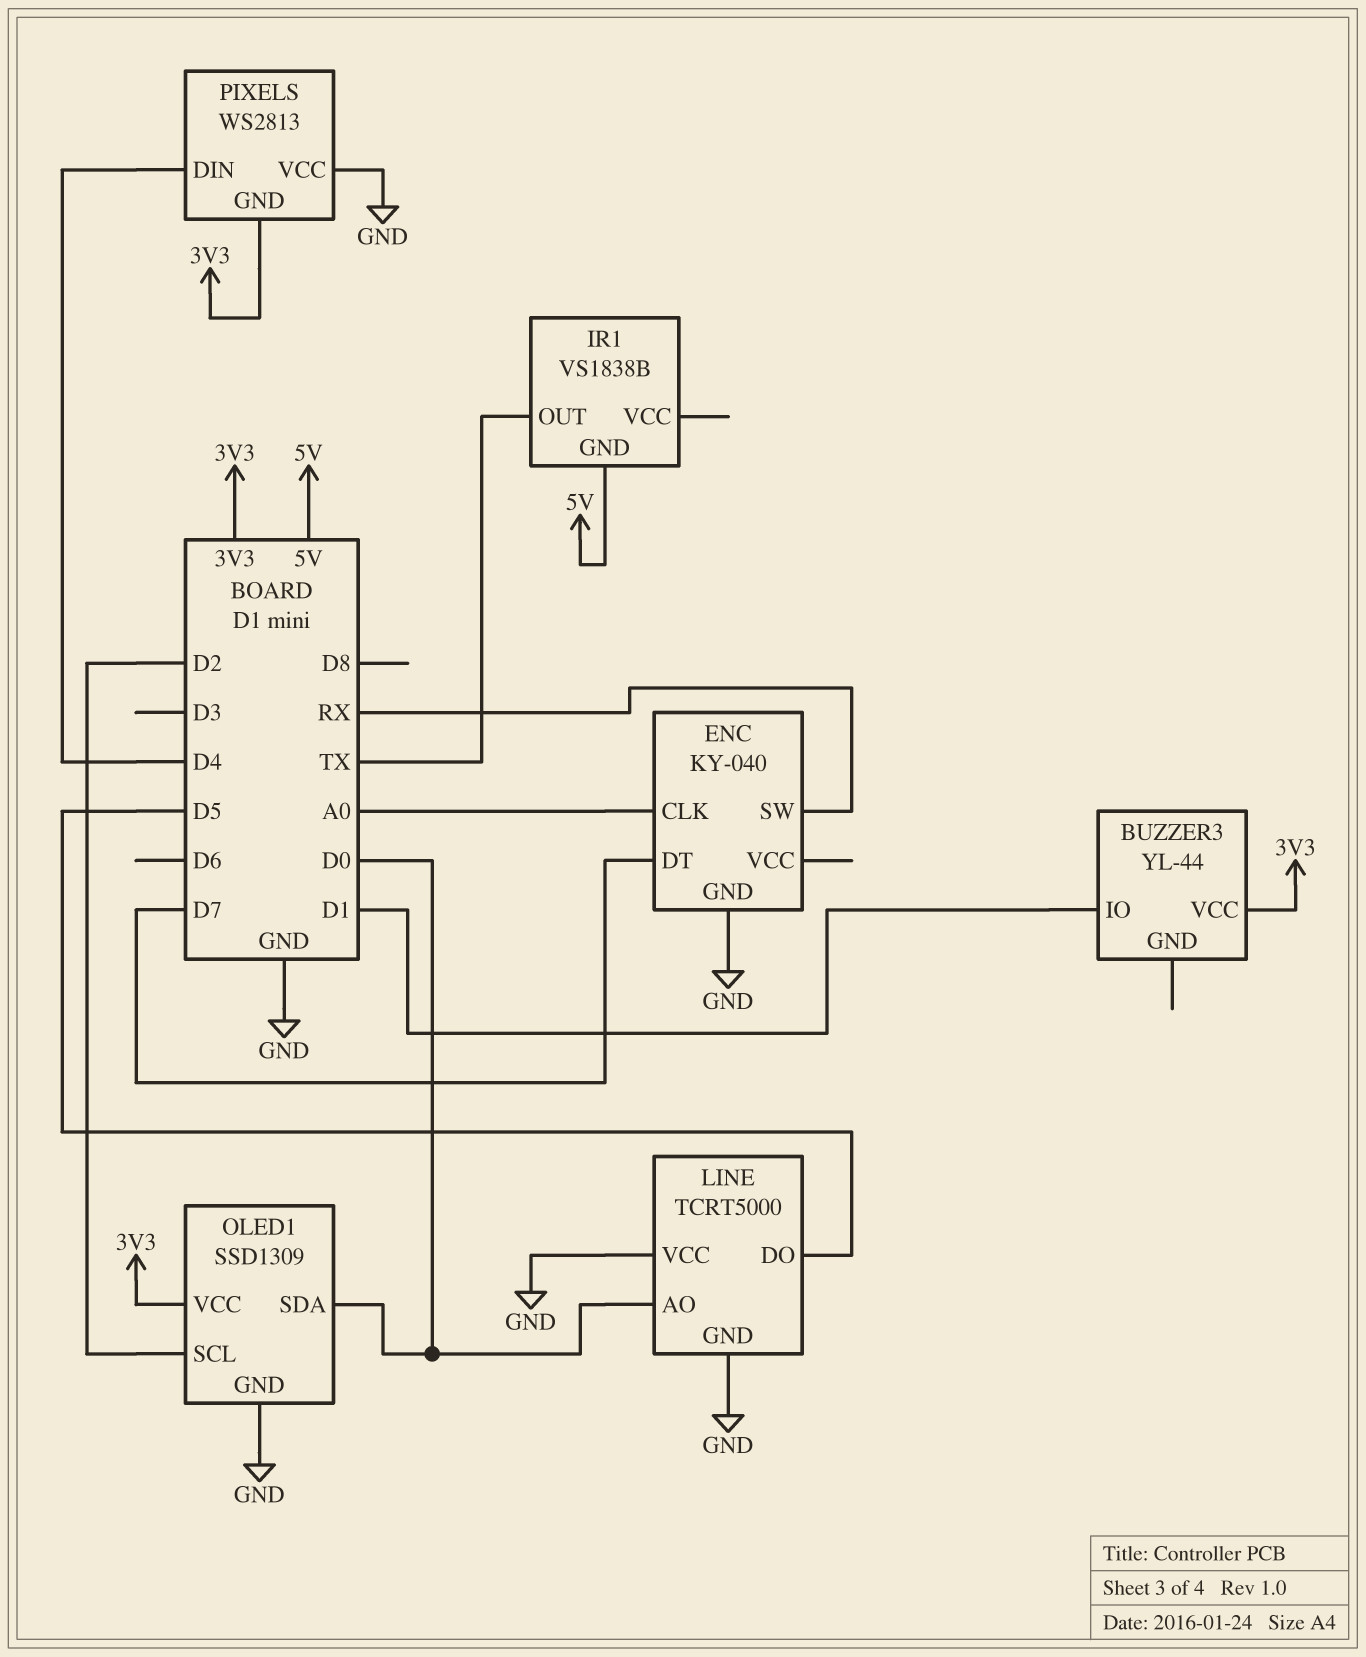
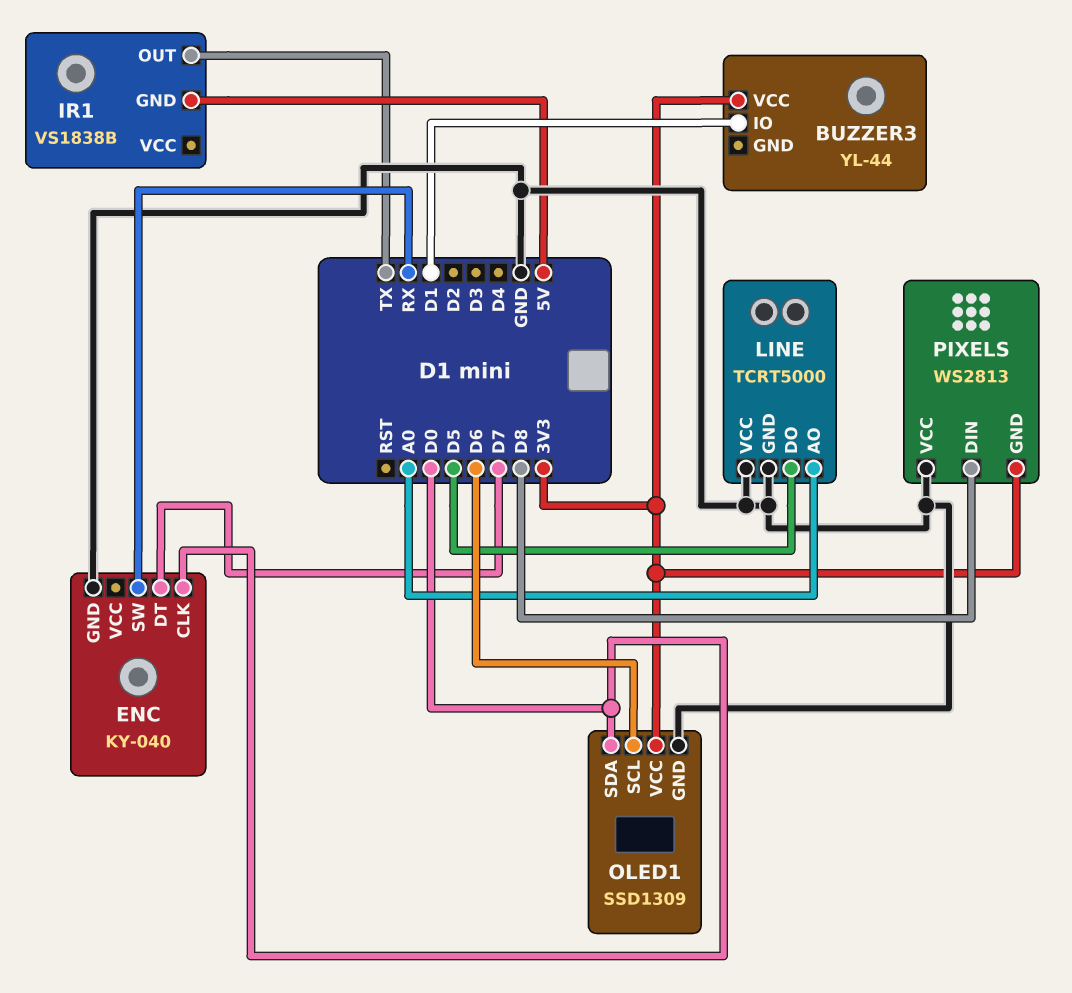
ENC pin CLK: A0 -> D0
LINE pin AO: D0 -> A0
OLED1 pin SCL: D2 -> D6
PIXELS pin DIN: D4 -> D8

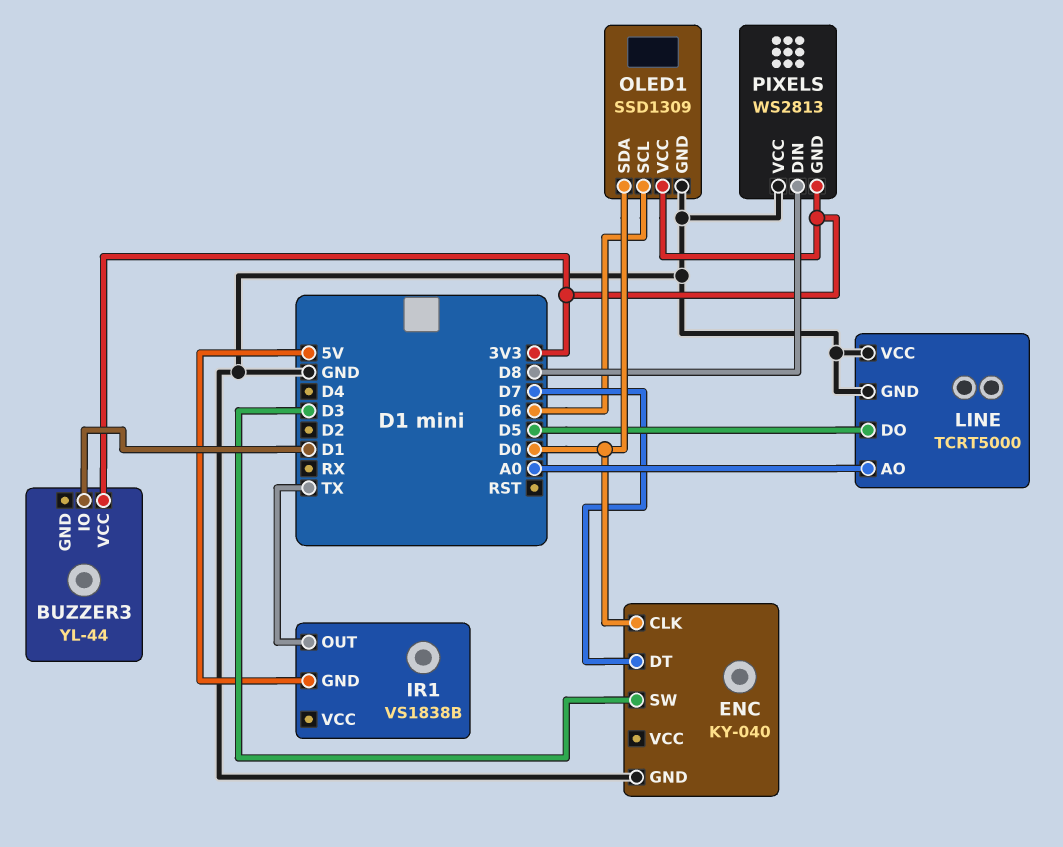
ENC pin SW: RX -> D3

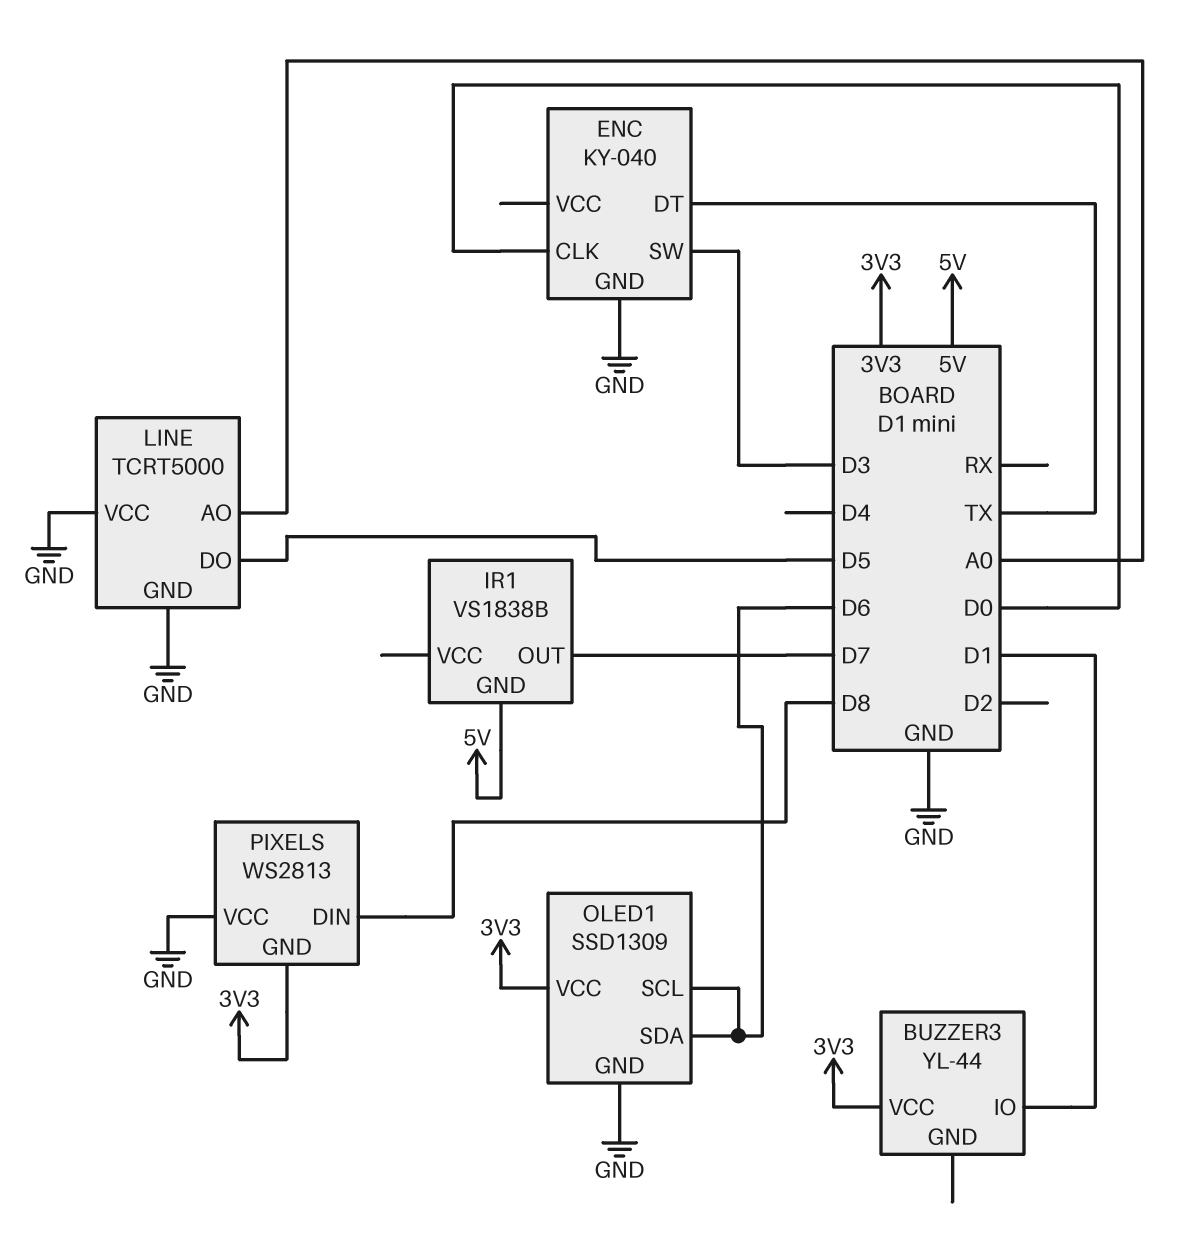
ENC pin DT: D7 -> TX
IR1 pin OUT: TX -> D7
OLED1 pin SDA: D0 -> D6

